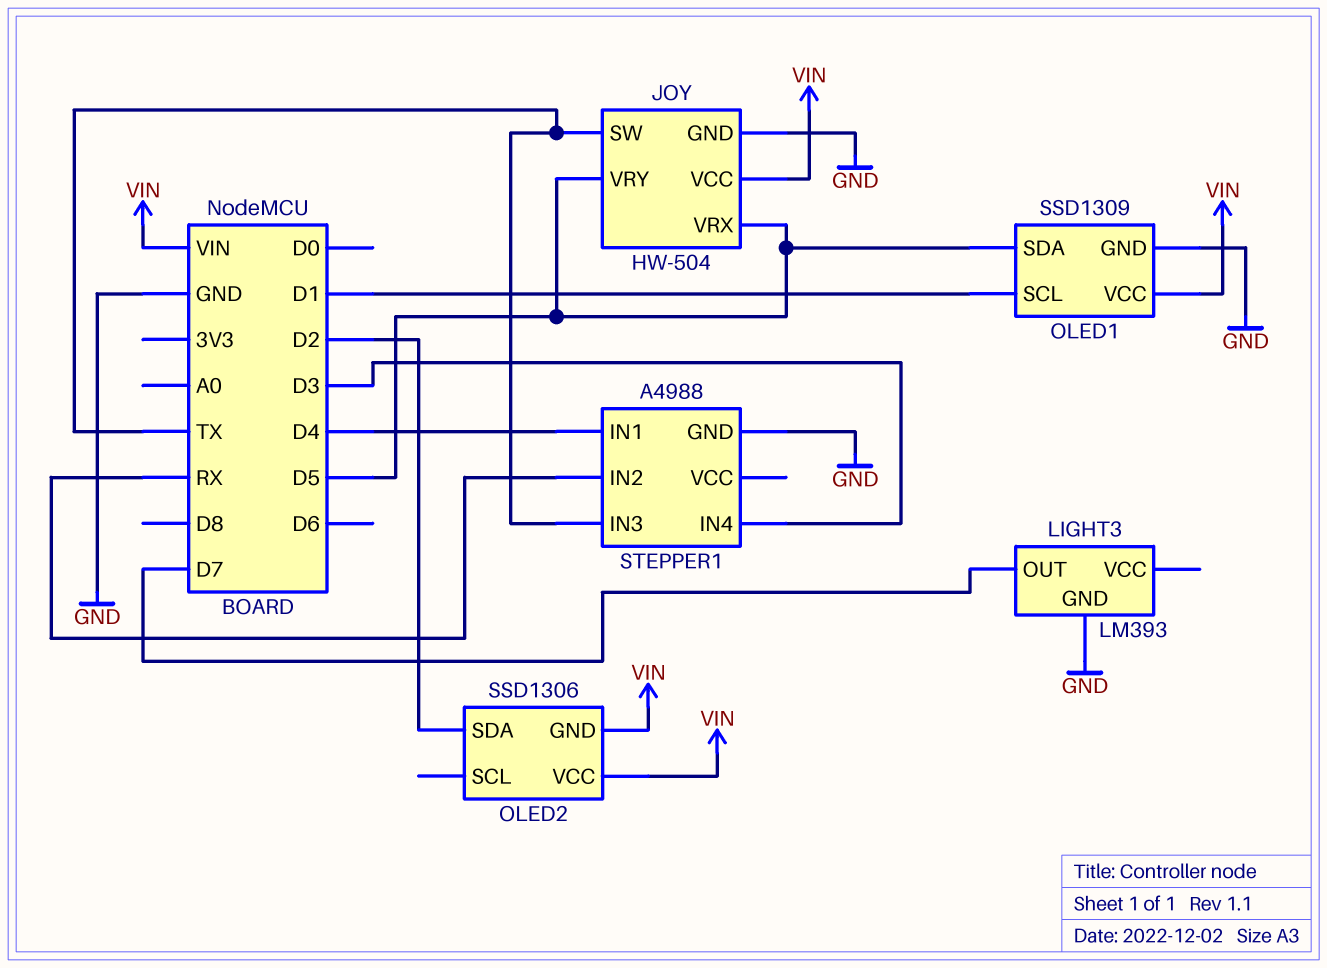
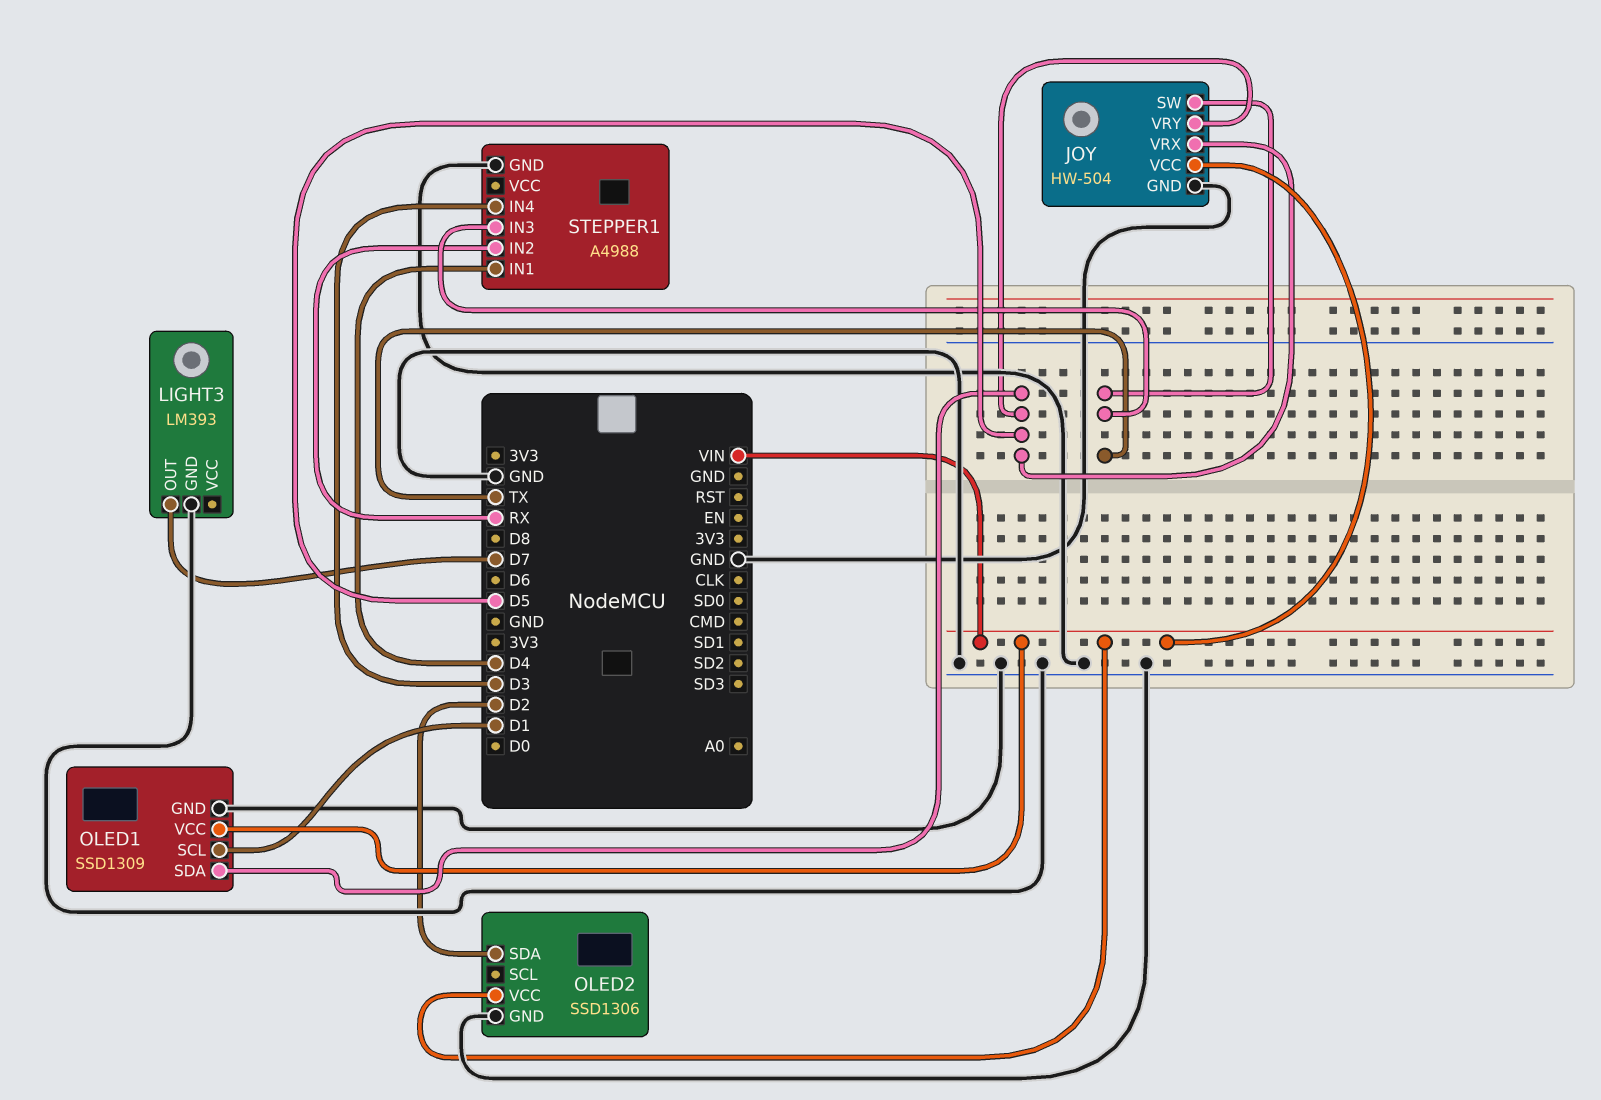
OLED2 pin GND: VIN -> GND

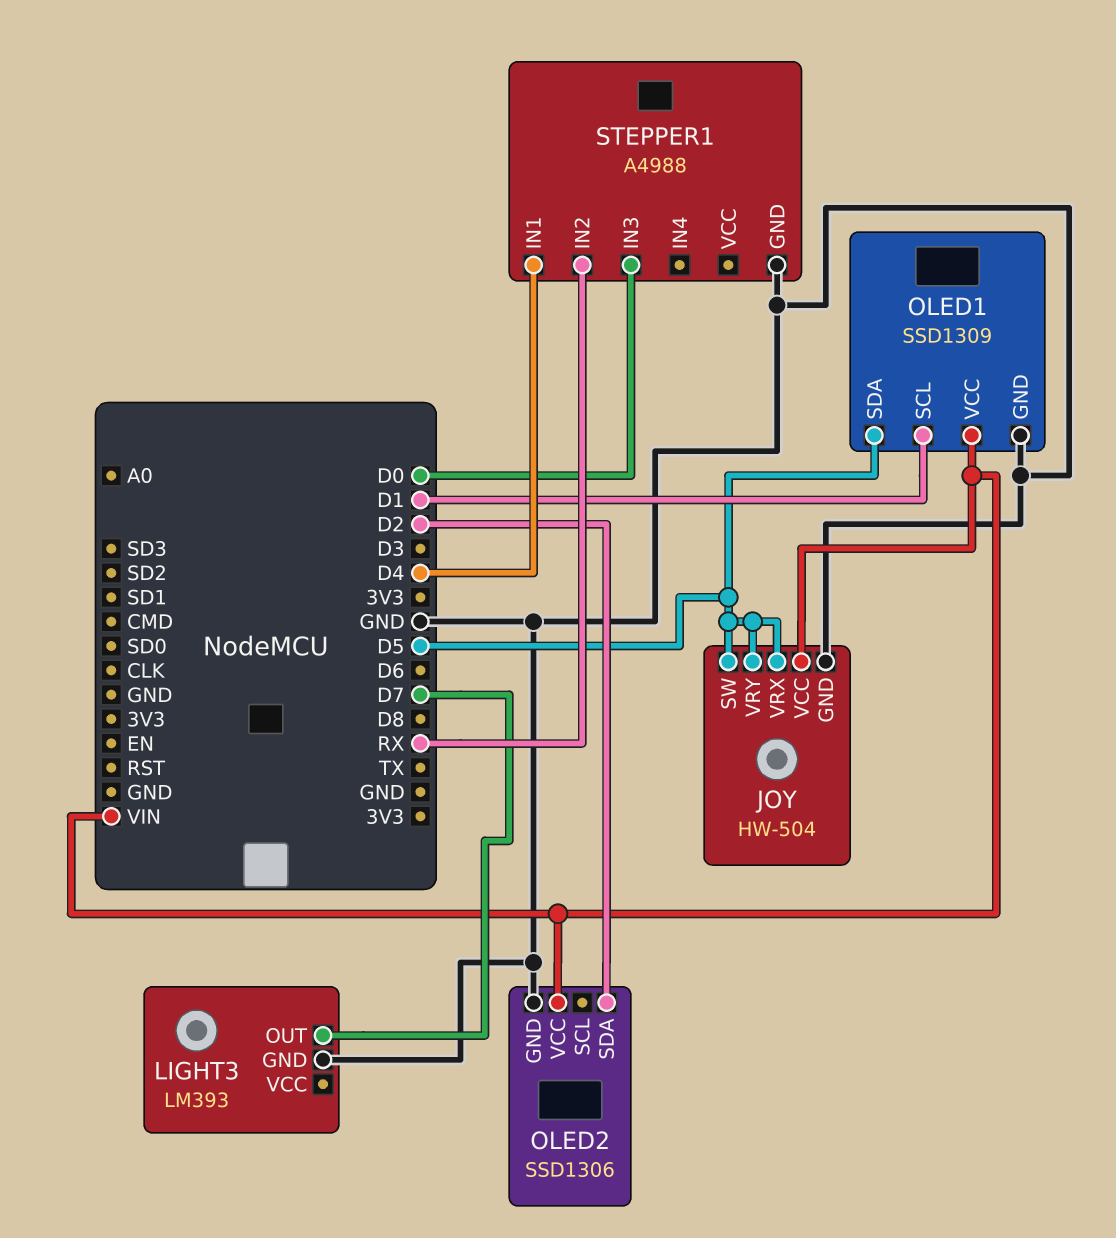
JOY pin SW: TX -> D5
STEPPER1 pin IN3: TX -> D0
STEPPER1 pin IN4: D3 -> none

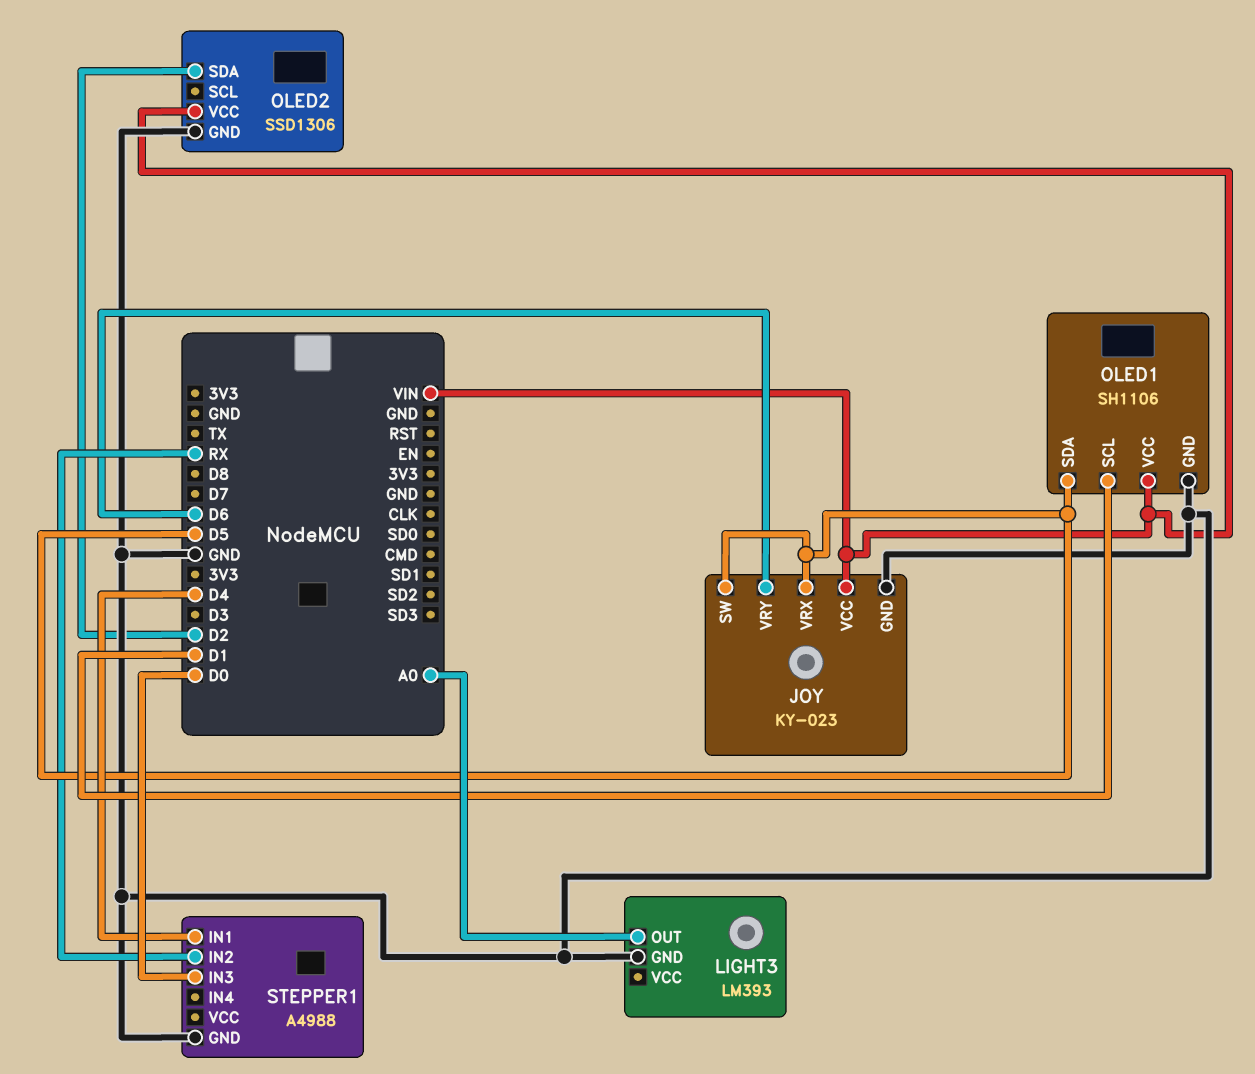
JOY: HW-504 -> KY-023
JOY pin VRY: D5 -> D6
LIGHT3 pin OUT: D7 -> A0
OLED1: SSD1309 -> SH1106

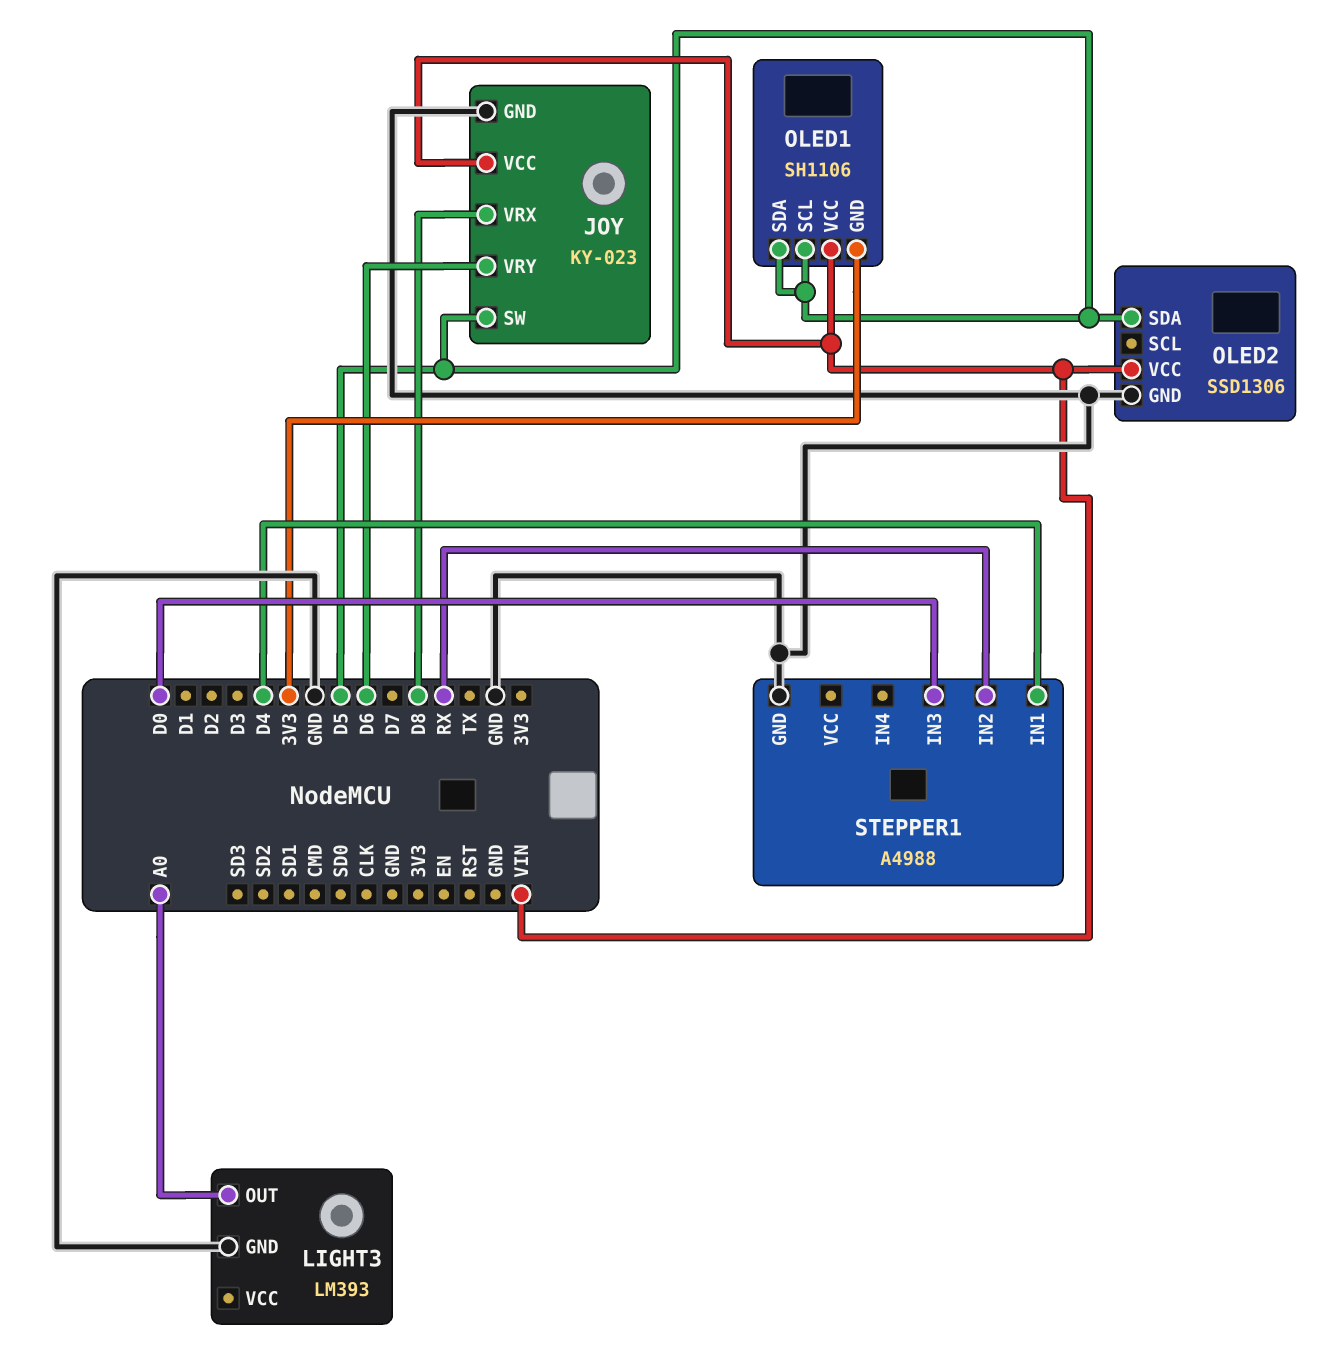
JOY pin VRX: D5 -> D8
OLED1 pin GND: GND -> 3V3
OLED1 pin SCL: D1 -> D5
OLED2 pin SDA: D2 -> D5

